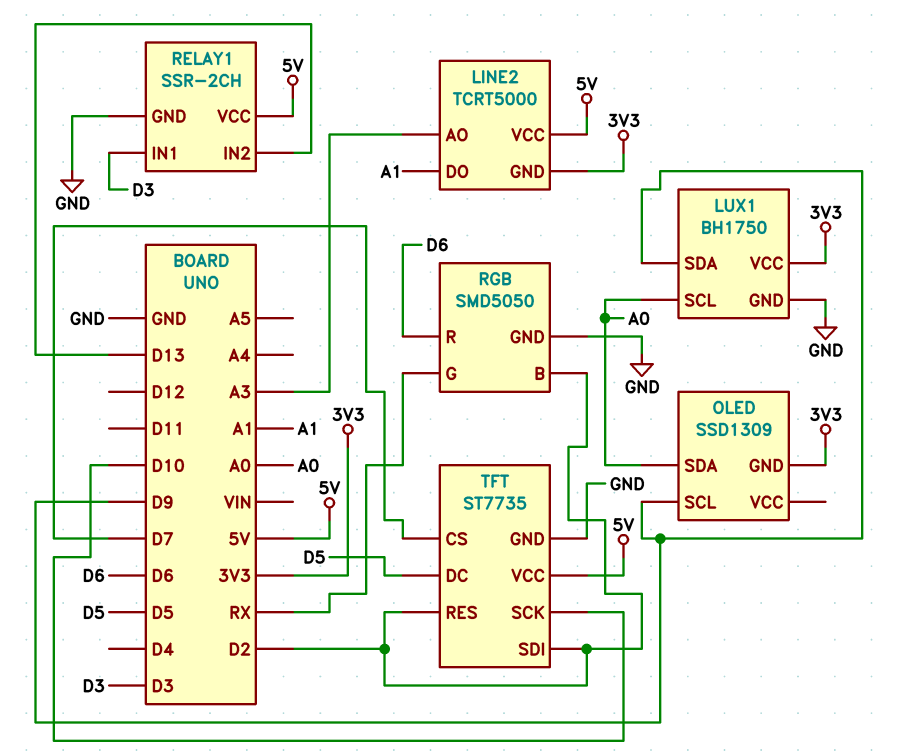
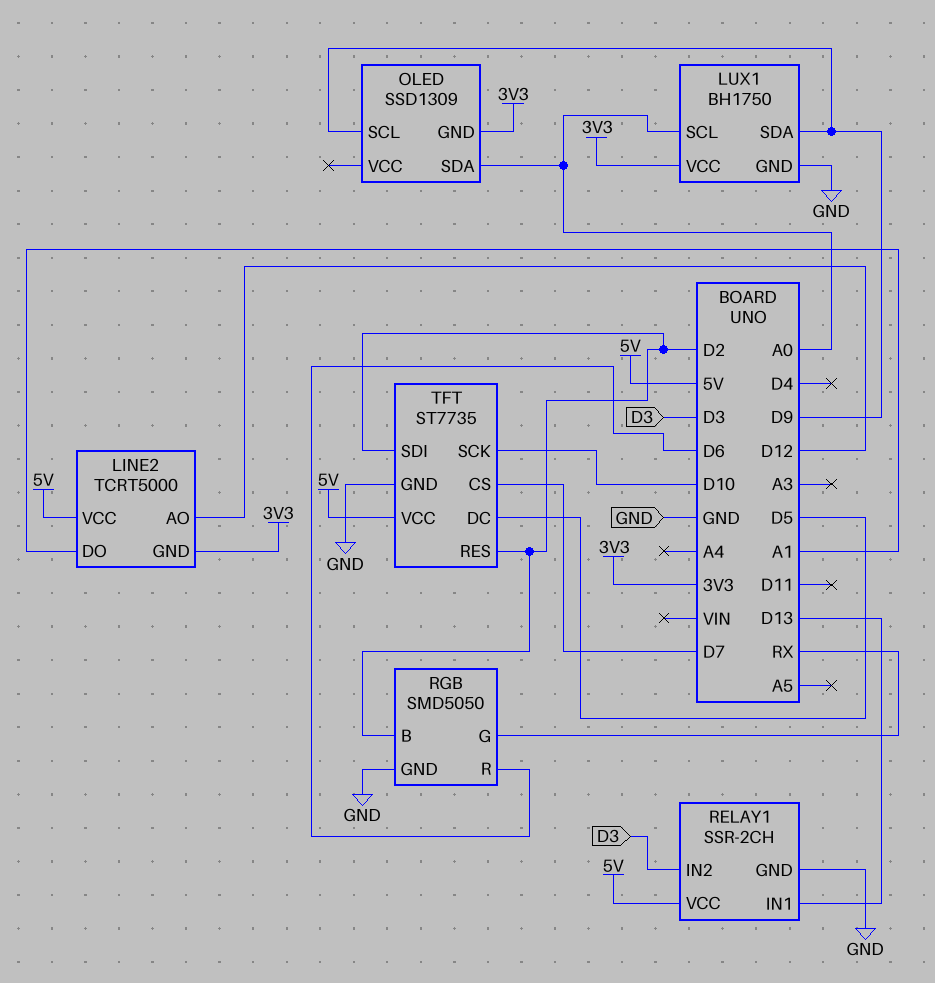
LINE2 pin AO: A3 -> D12
RELAY1 pin IN1: D3 -> D13
RELAY1 pin IN2: D13 -> D3

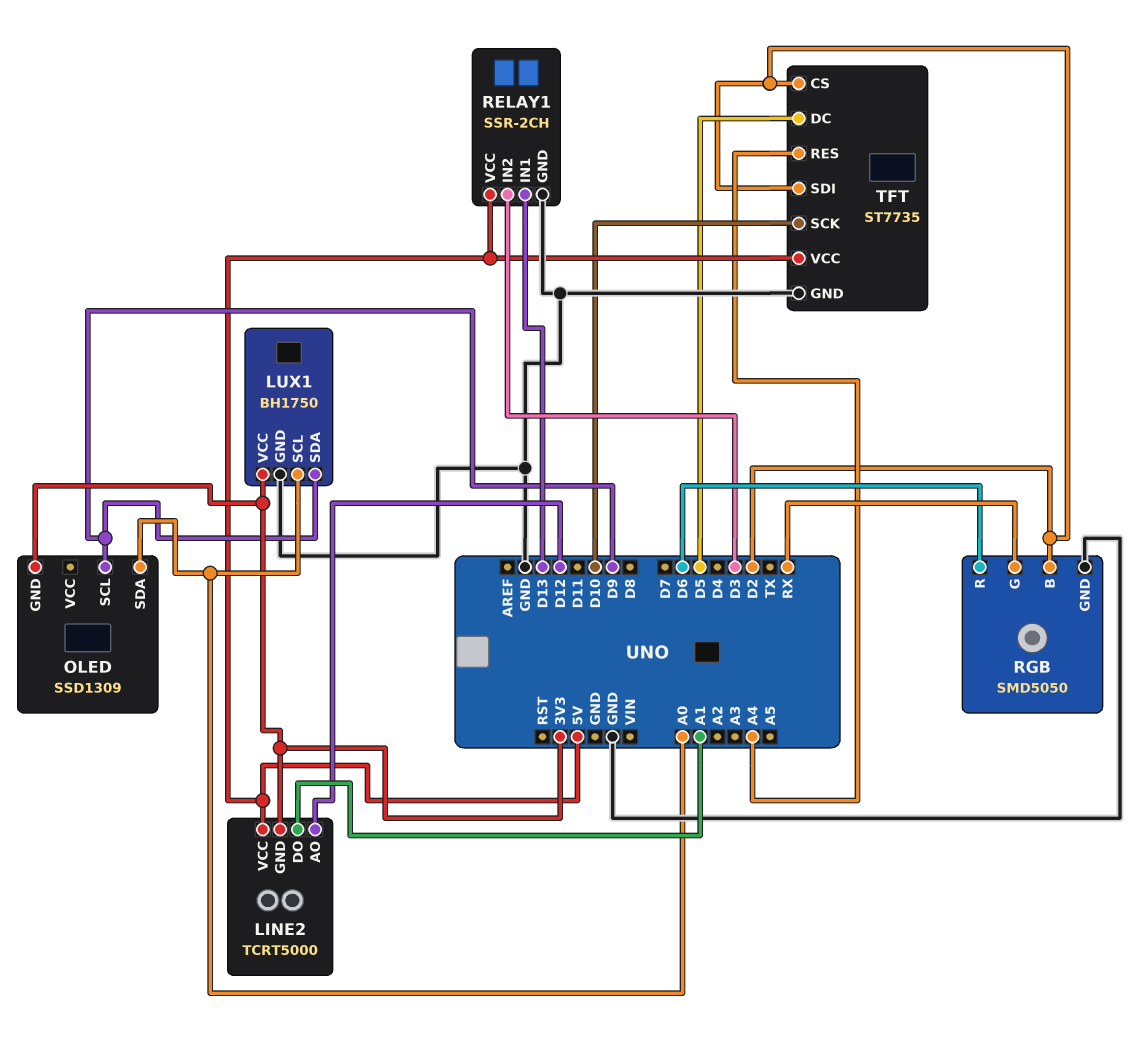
TFT pin CS: D7 -> D2
TFT pin RES: D2 -> A4

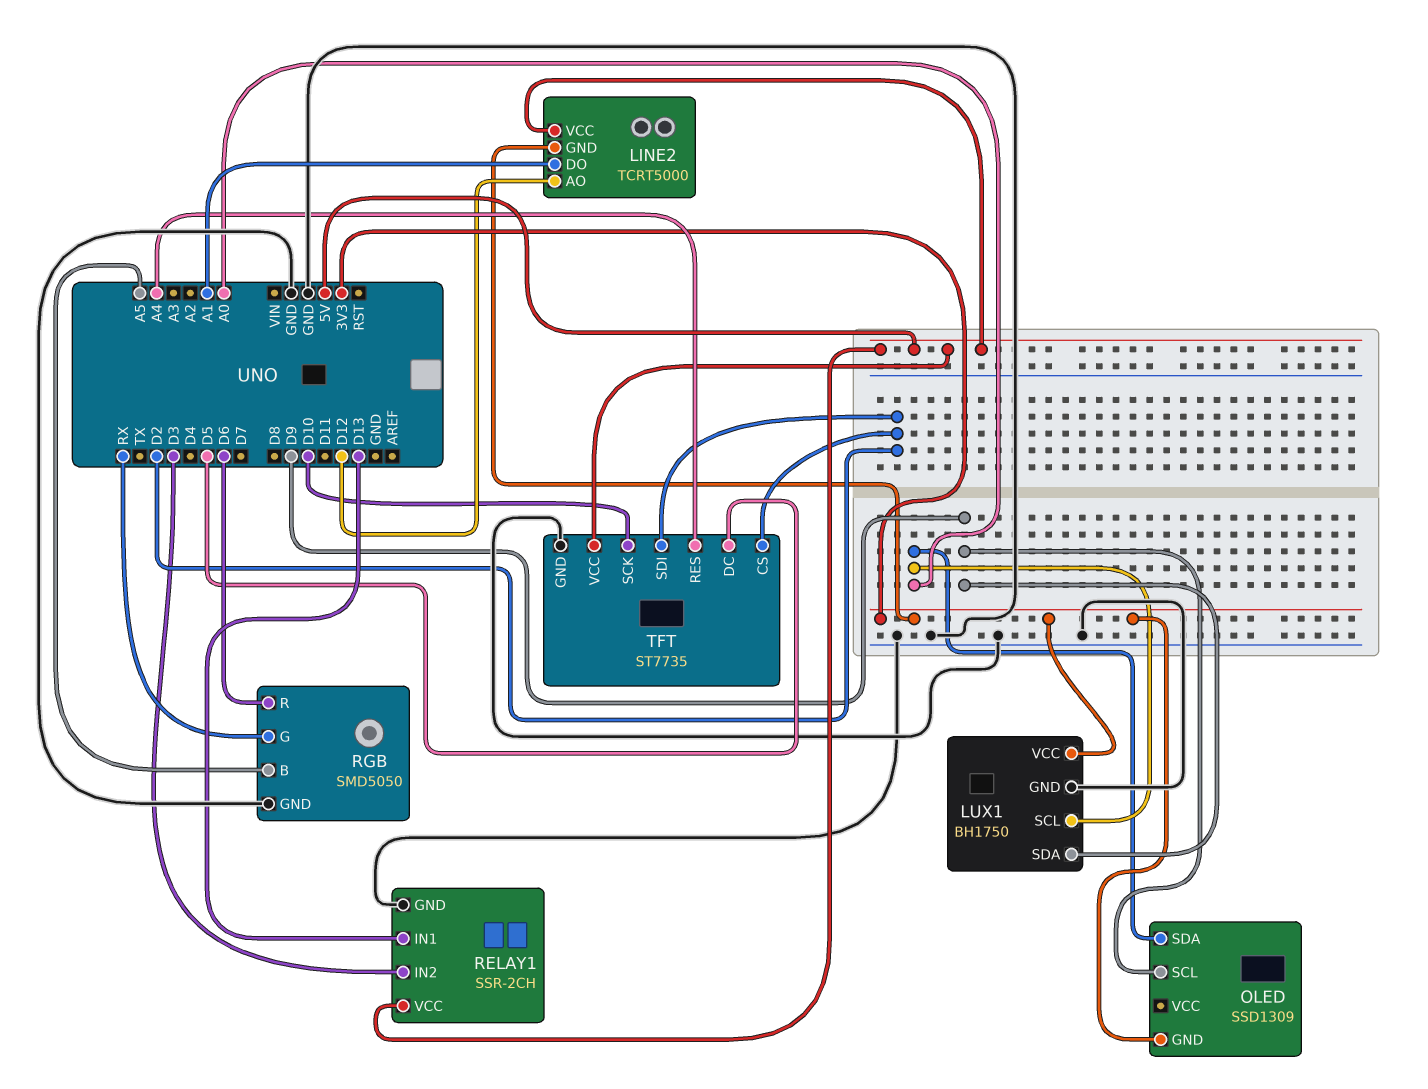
RGB pin B: D2 -> A5

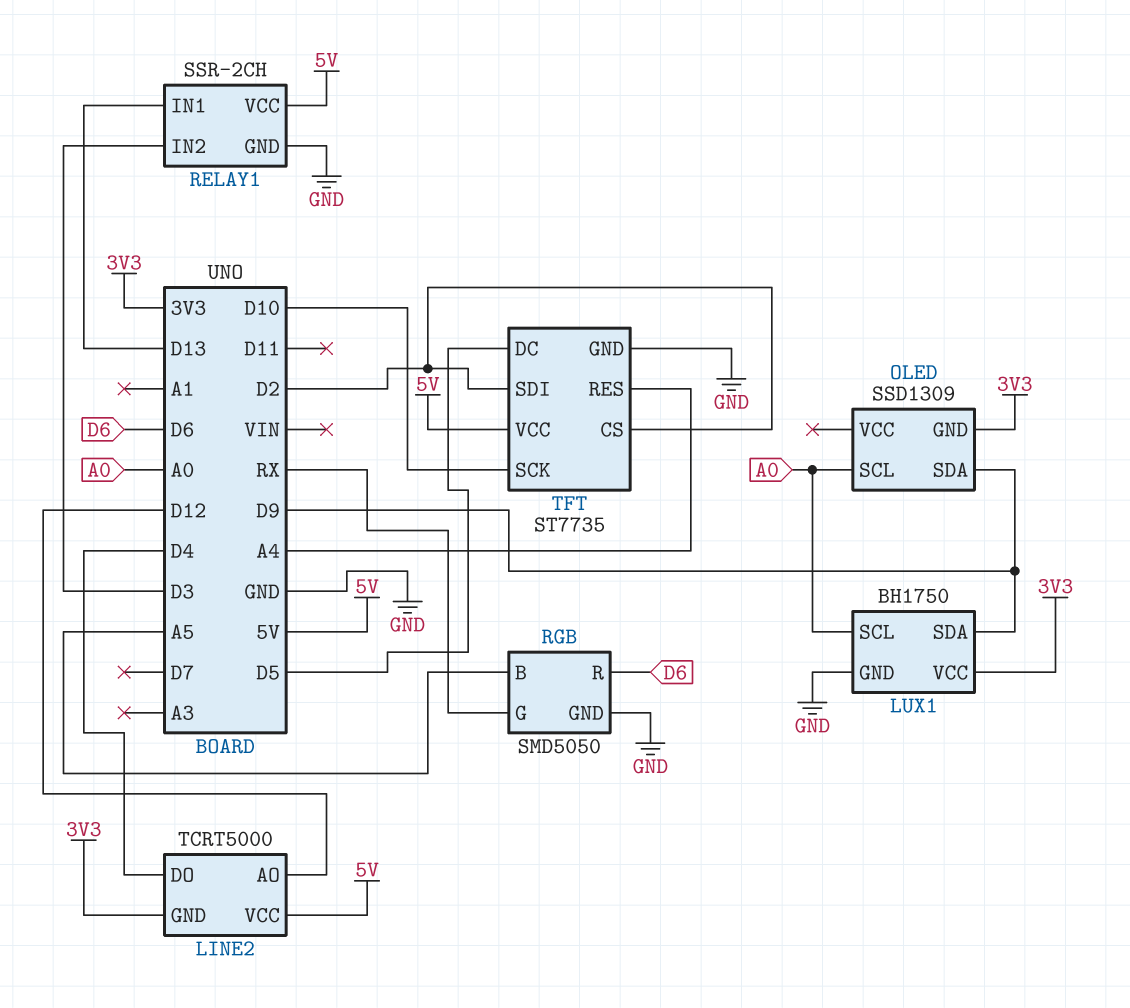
LINE2 pin DO: A1 -> D4
OLED pin SCL: D9 -> A0
OLED pin SDA: A0 -> D9

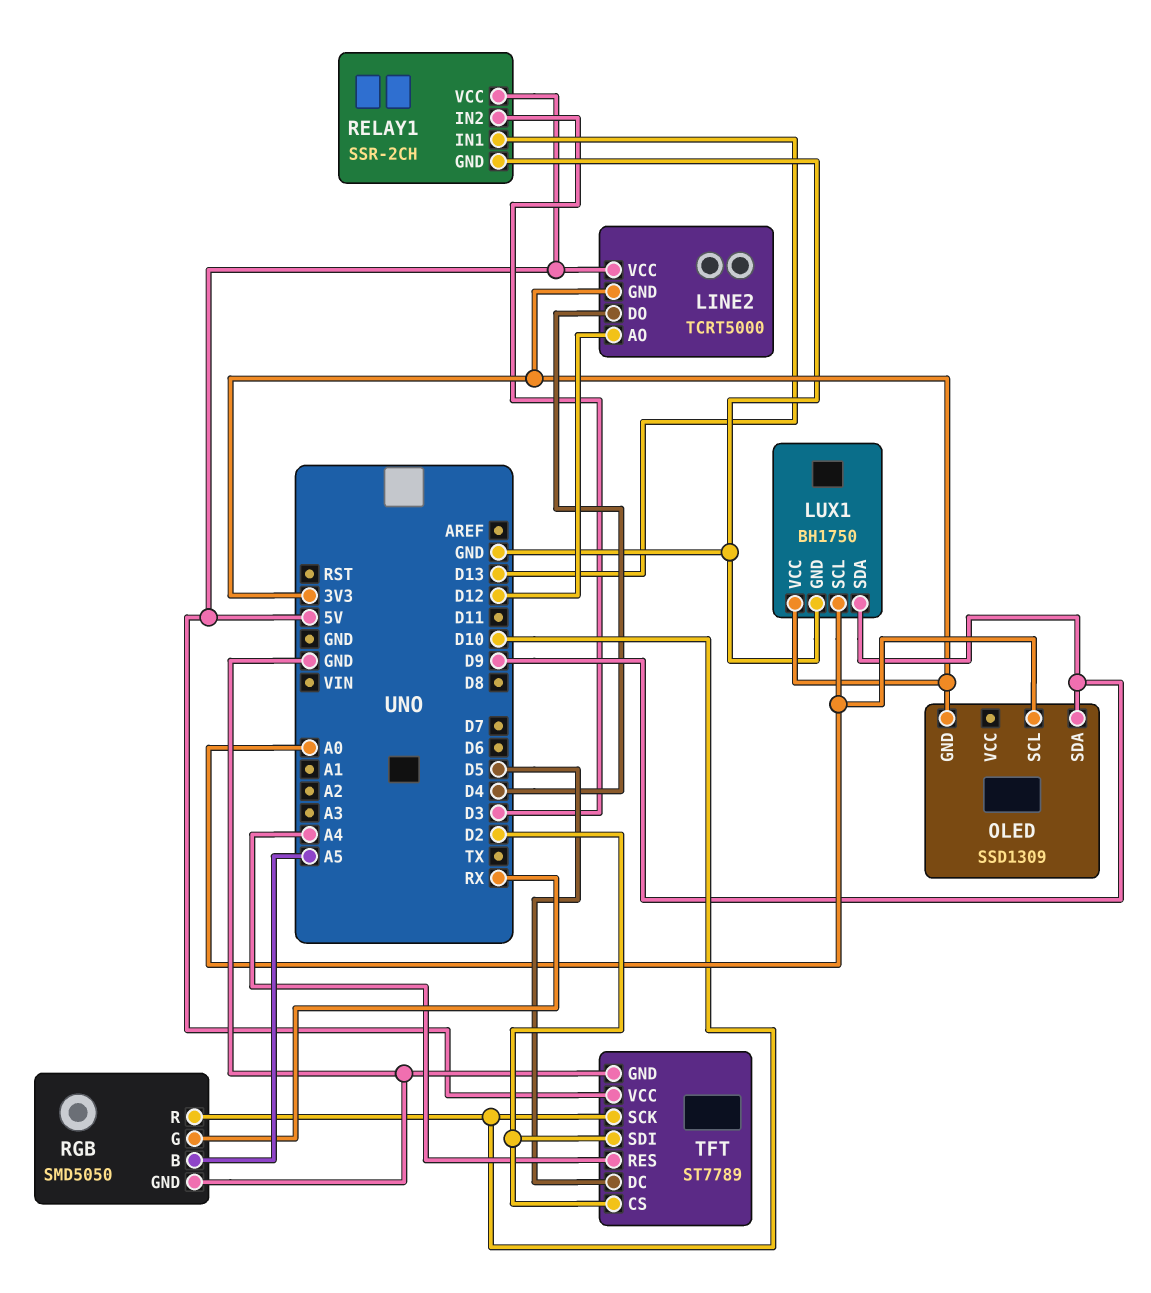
RGB pin R: D6 -> D10
TFT: ST7735 -> ST7789

